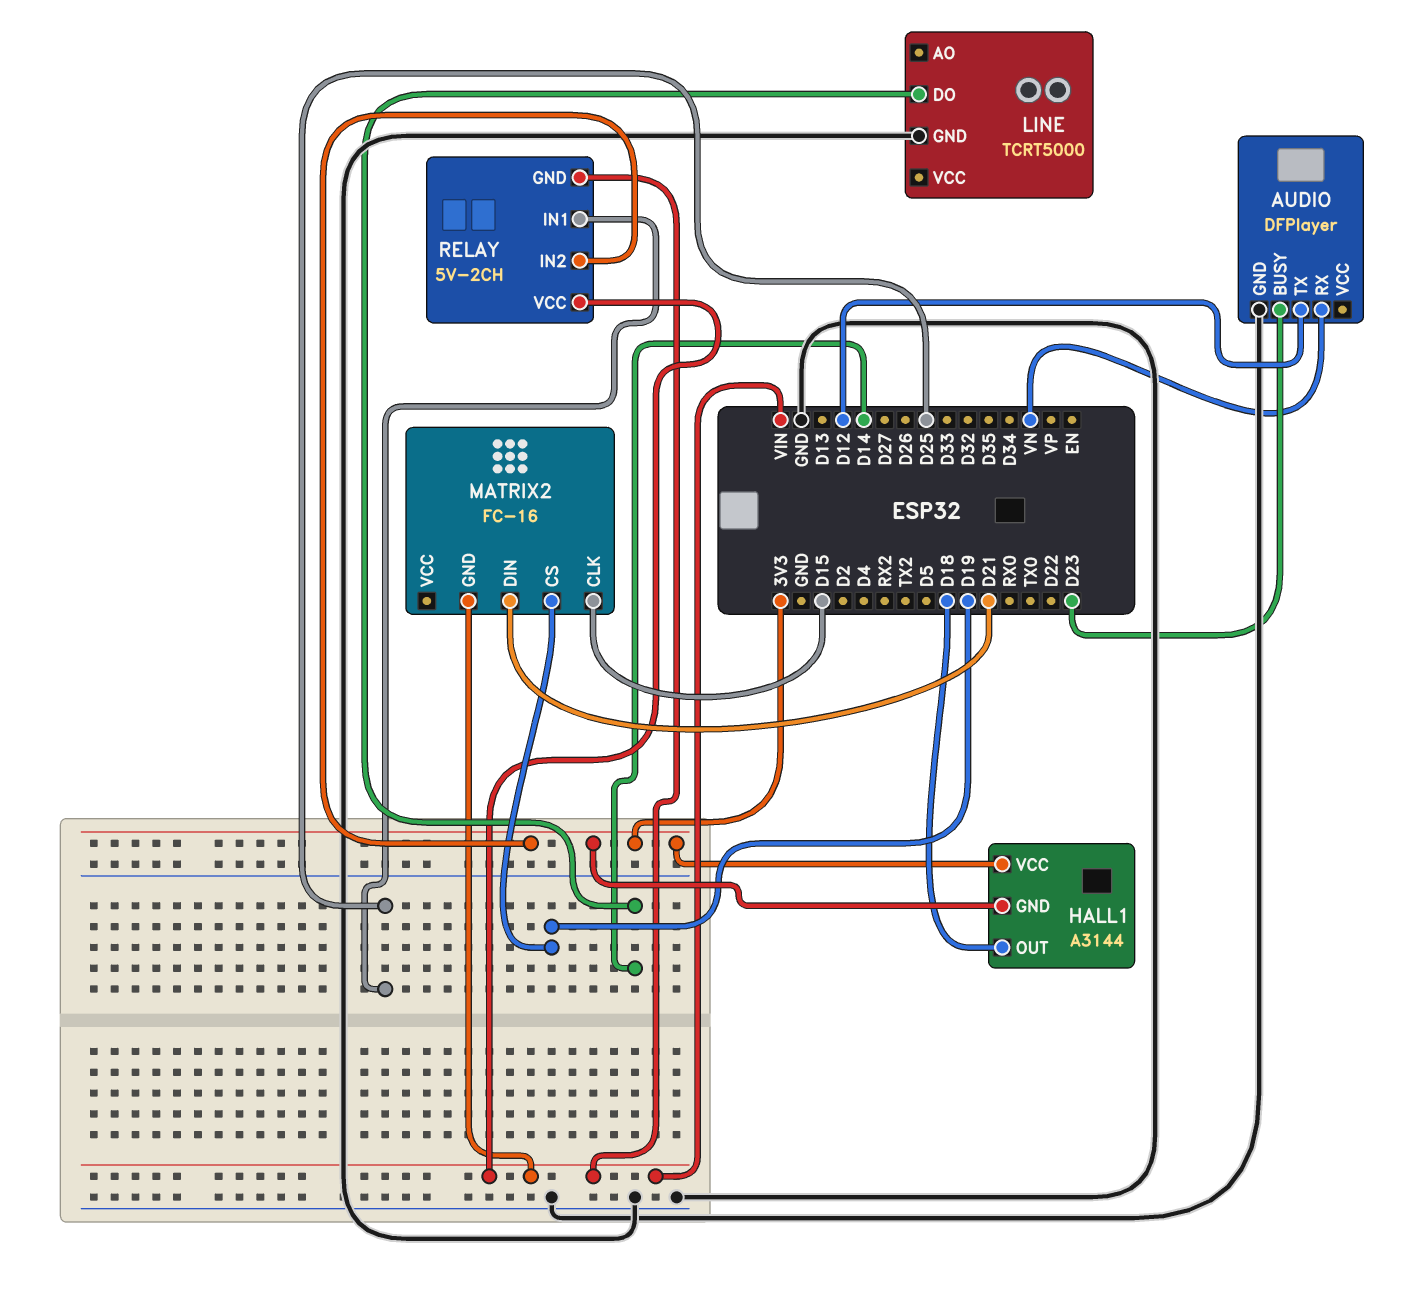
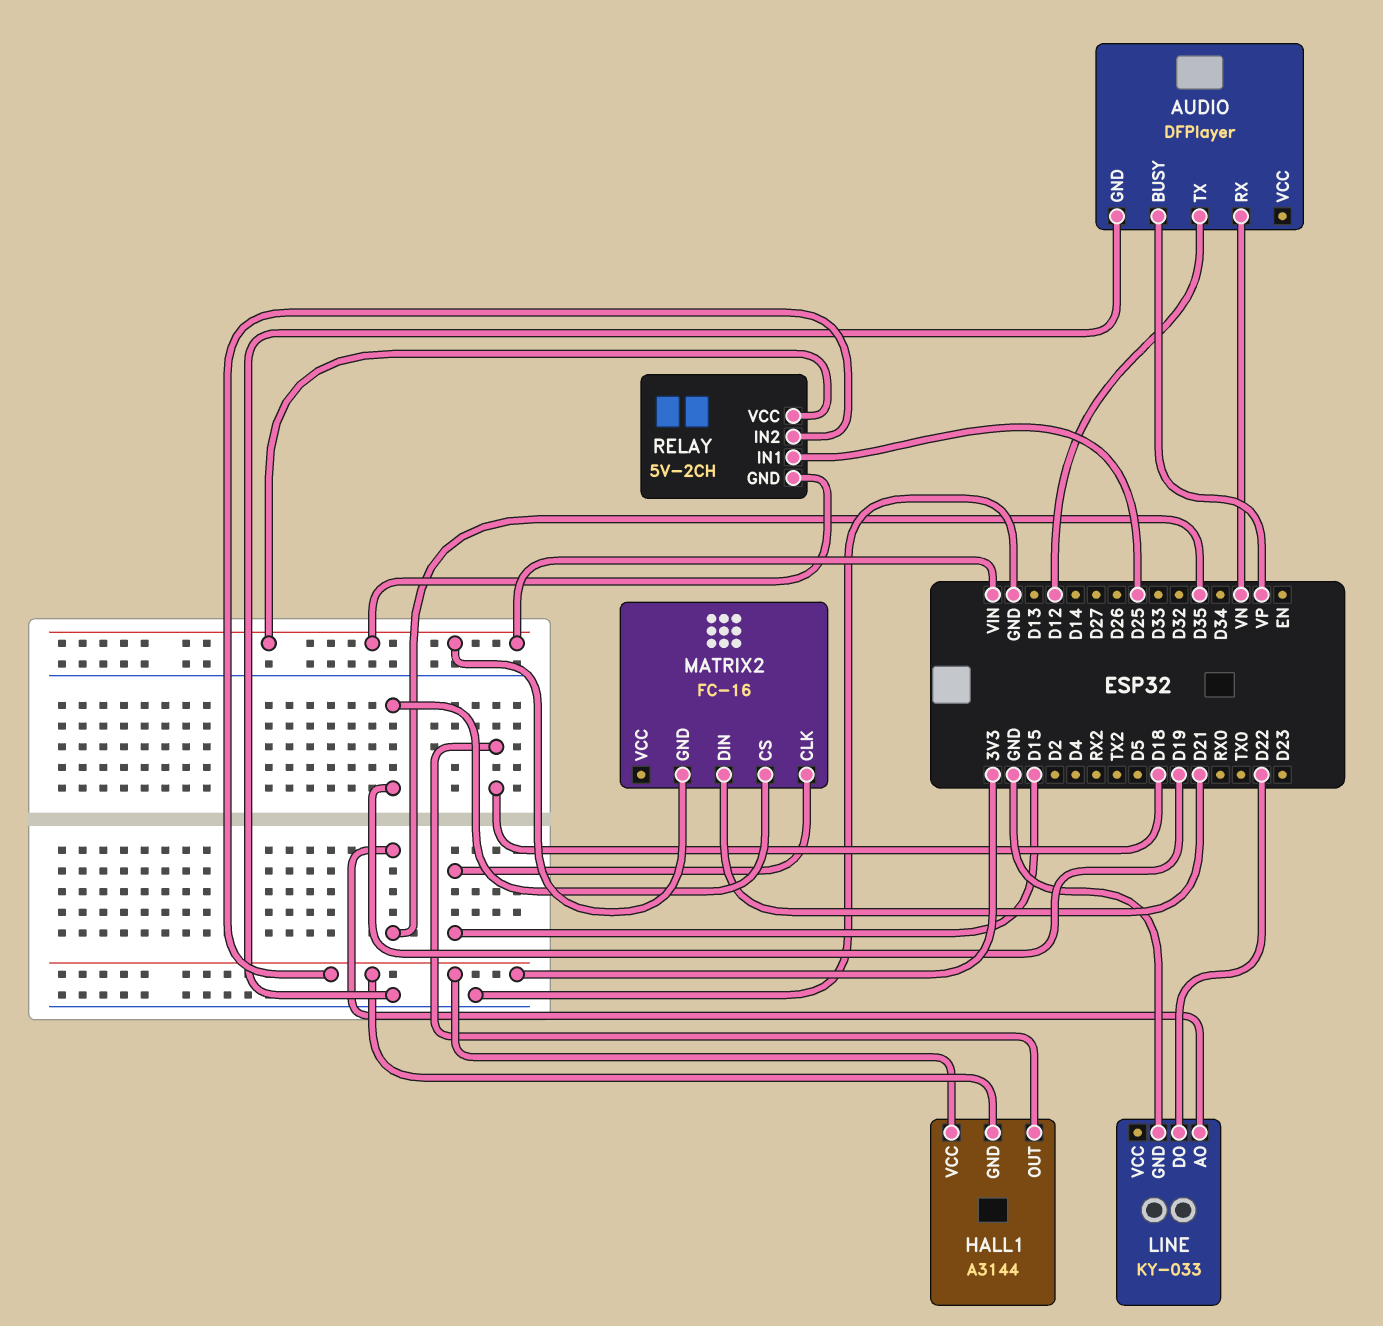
AUDIO pin BUSY: D23 -> VP
LINE: TCRT5000 -> KY-033
LINE pin AO: none -> D35
LINE pin DO: D14 -> D22

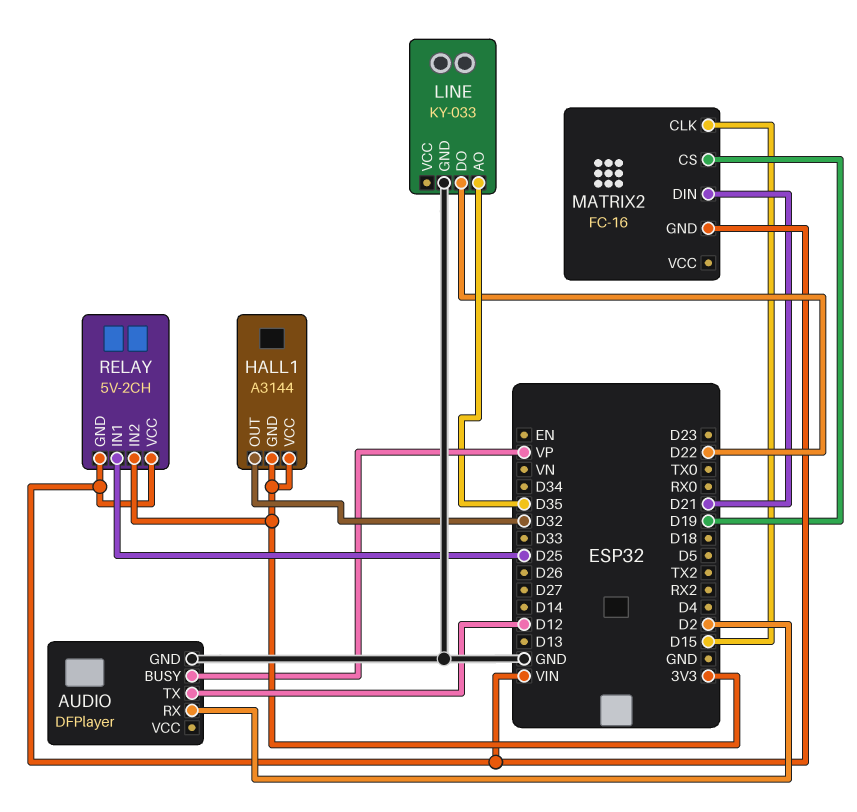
AUDIO pin RX: VN -> D2
HALL1 pin OUT: D18 -> D32

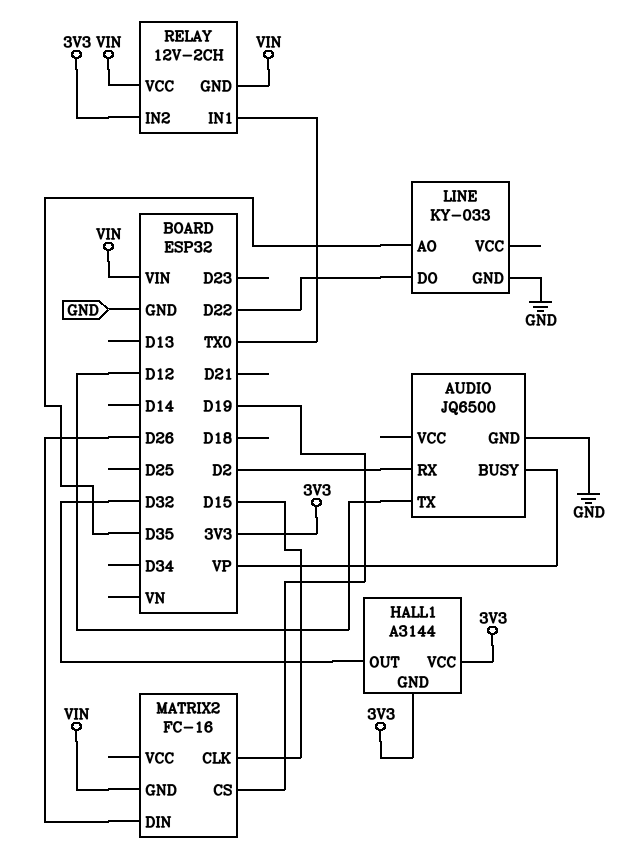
AUDIO: DFPlayer -> JQ6500
MATRIX2 pin DIN: D21 -> D26
RELAY: 5V-2CH -> 12V-2CH
RELAY pin IN1: D25 -> TX0

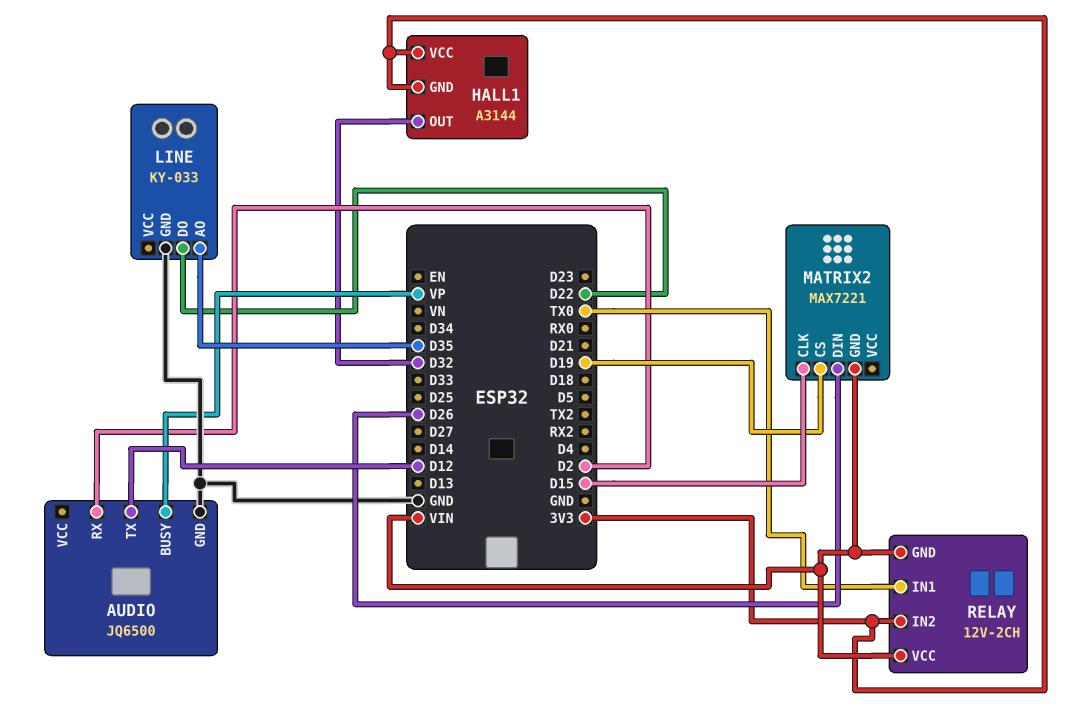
MATRIX2: FC-16 -> MAX7221

